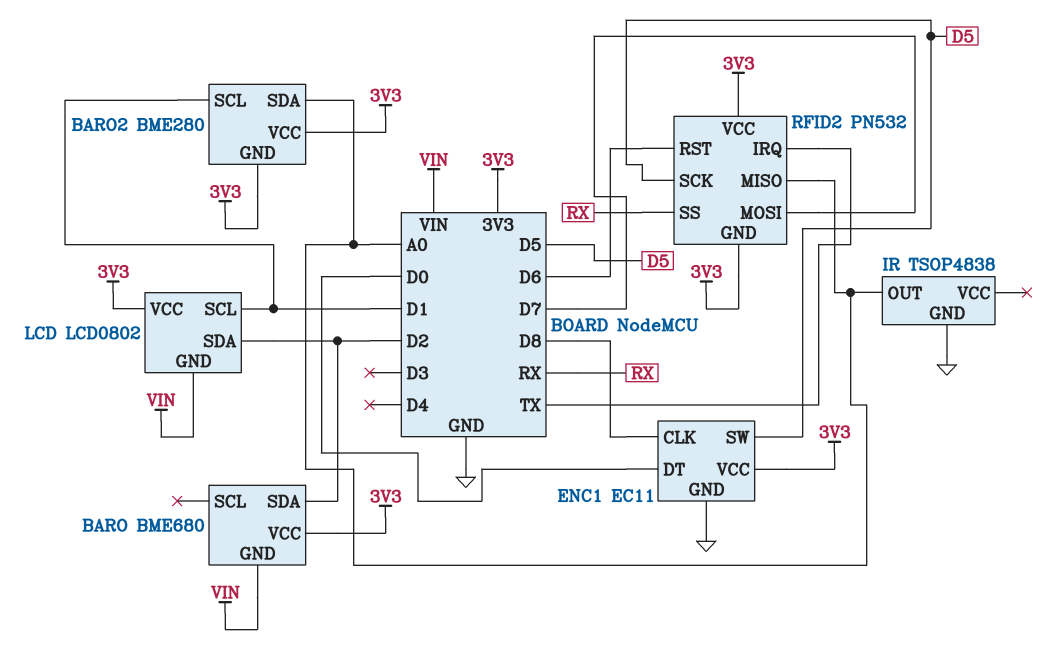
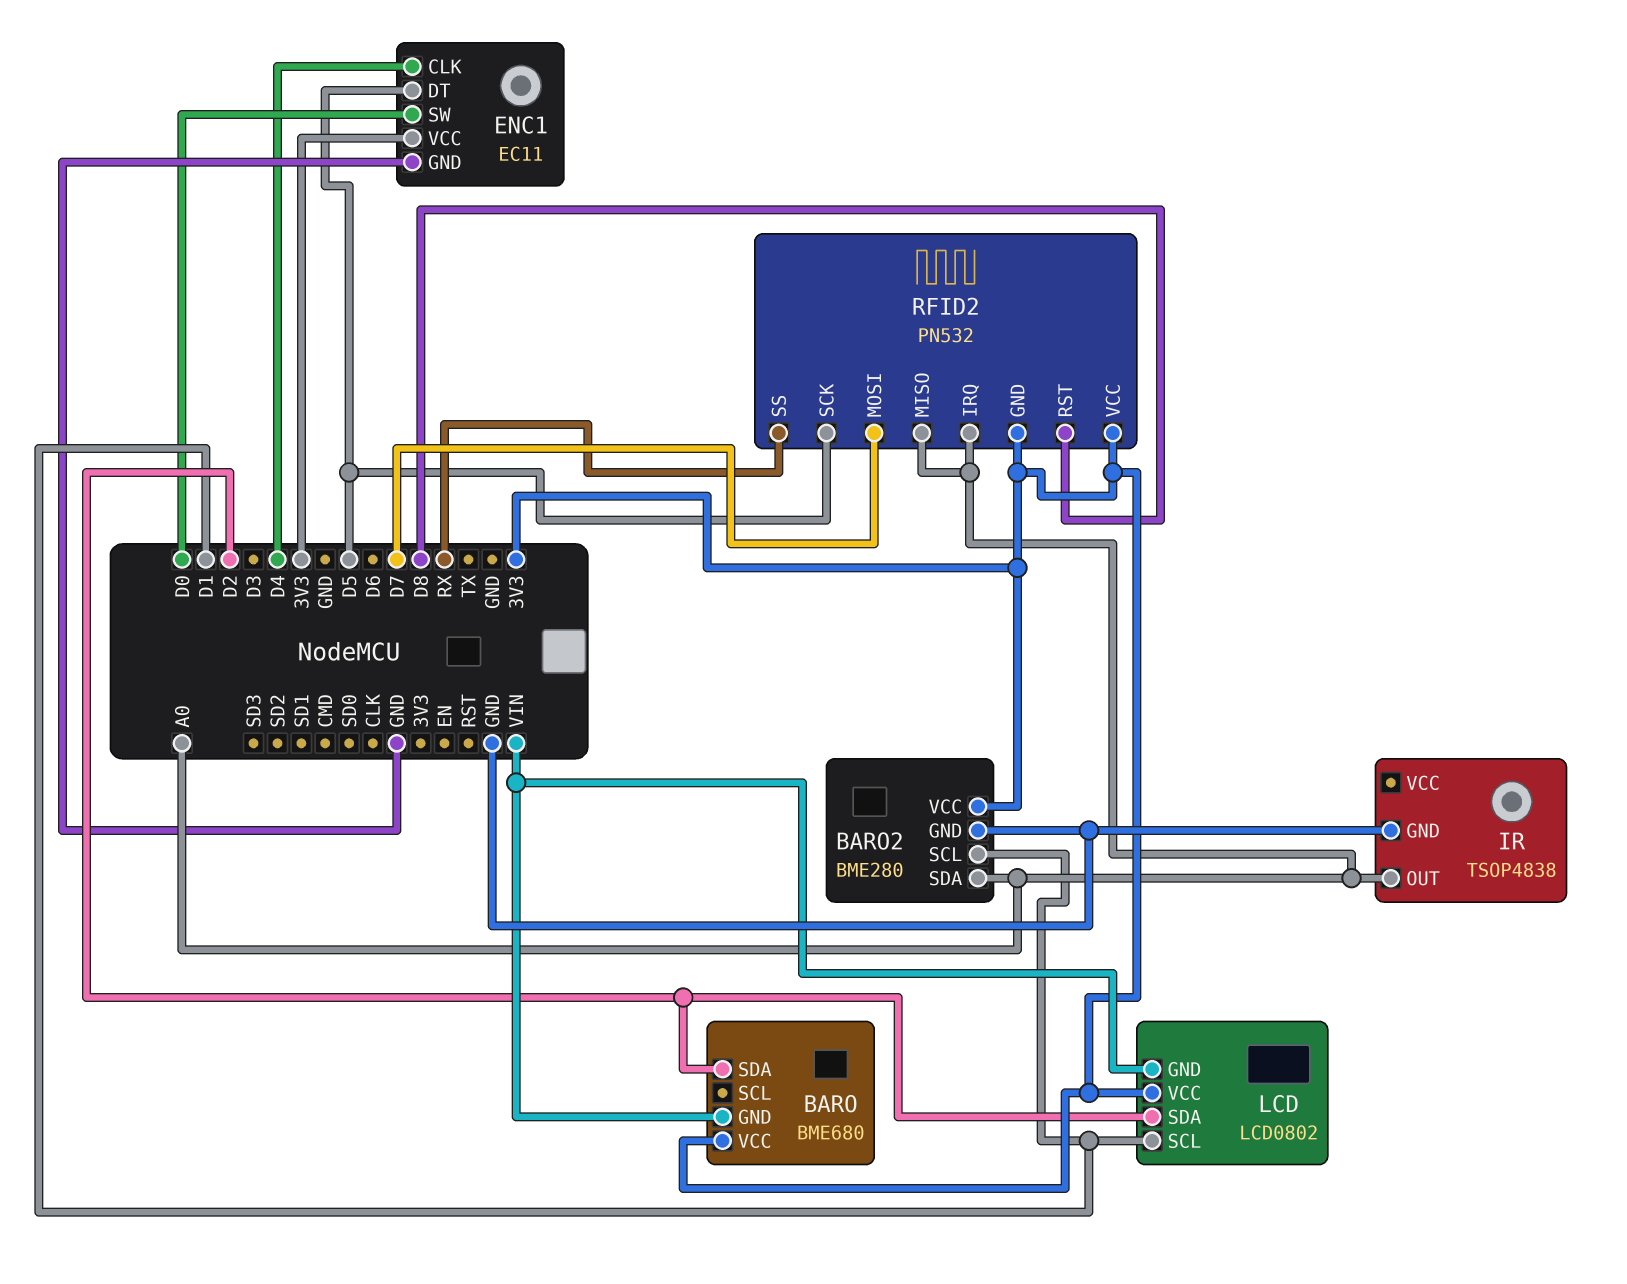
BARO2 pin GND: 3V3 -> GND
ENC1 pin CLK: D8 -> D4
ENC1 pin DT: D0 -> D5
ENC1 pin SW: D5 -> D0
RFID2 pin IRQ: TX -> A0
RFID2 pin RST: D6 -> D8

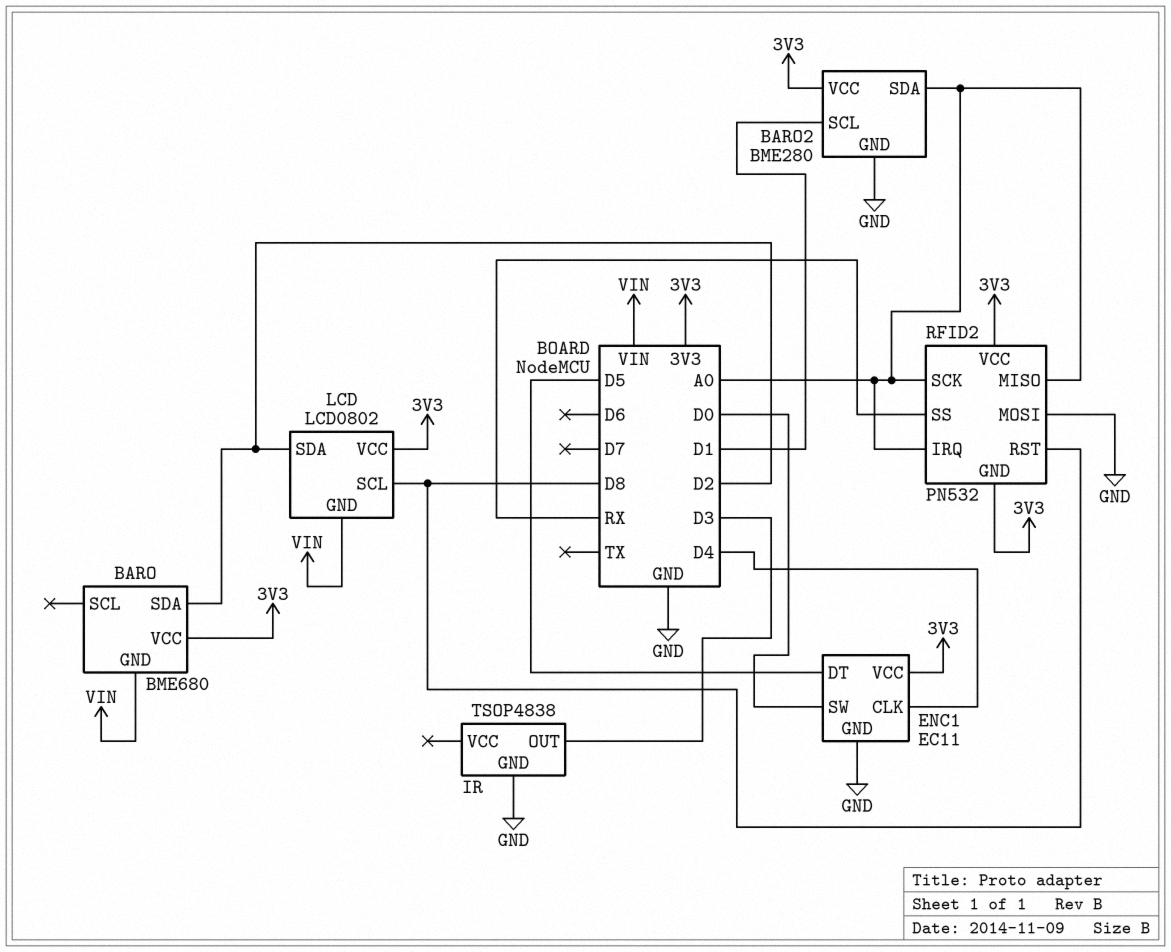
IR pin OUT: A0 -> D3
LCD pin SCL: D1 -> D8
RFID2 pin MOSI: D7 -> GND
RFID2 pin SCK: D5 -> A0

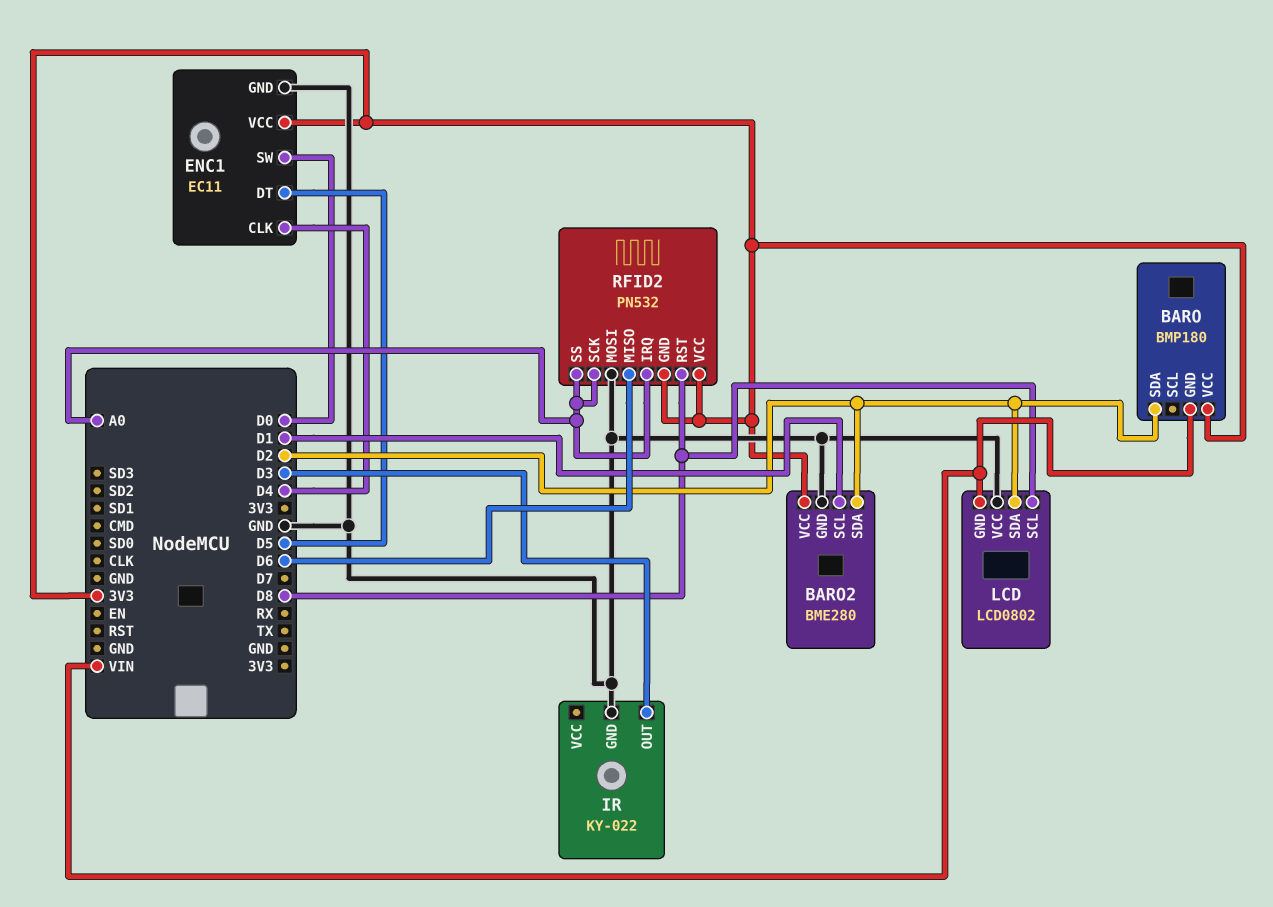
BARO: BME680 -> BMP180
BARO2 pin SDA: A0 -> D2
IR: TSOP4838 -> KY-022
LCD pin VCC: 3V3 -> GND
RFID2 pin MISO: A0 -> D6
RFID2 pin SS: RX -> A0

